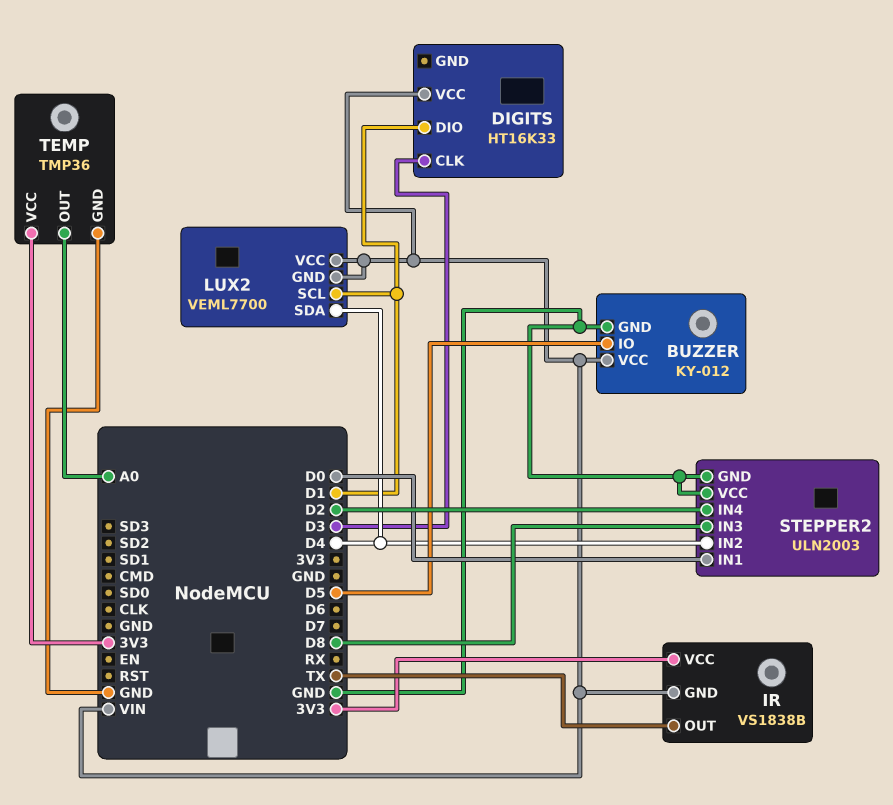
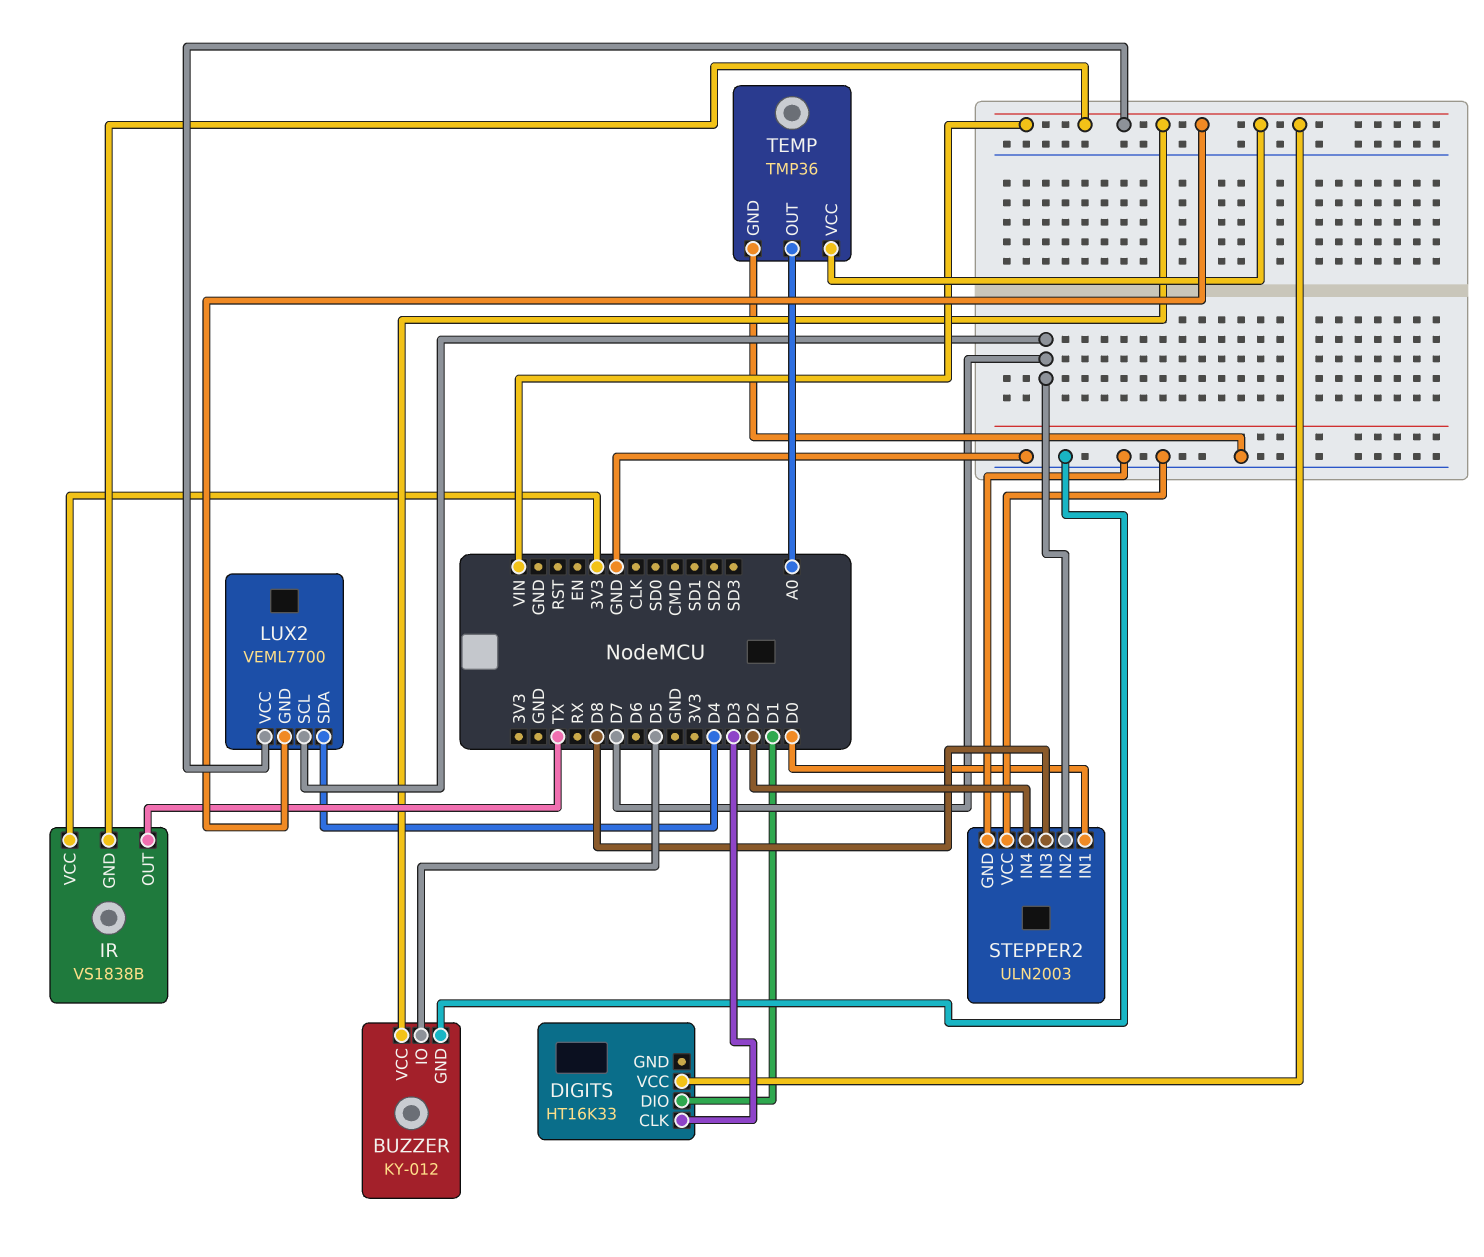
LUX2 pin SCL: D1 -> D7
STEPPER2 pin IN2: D4 -> D7
TEMP pin VCC: 3V3 -> VIN

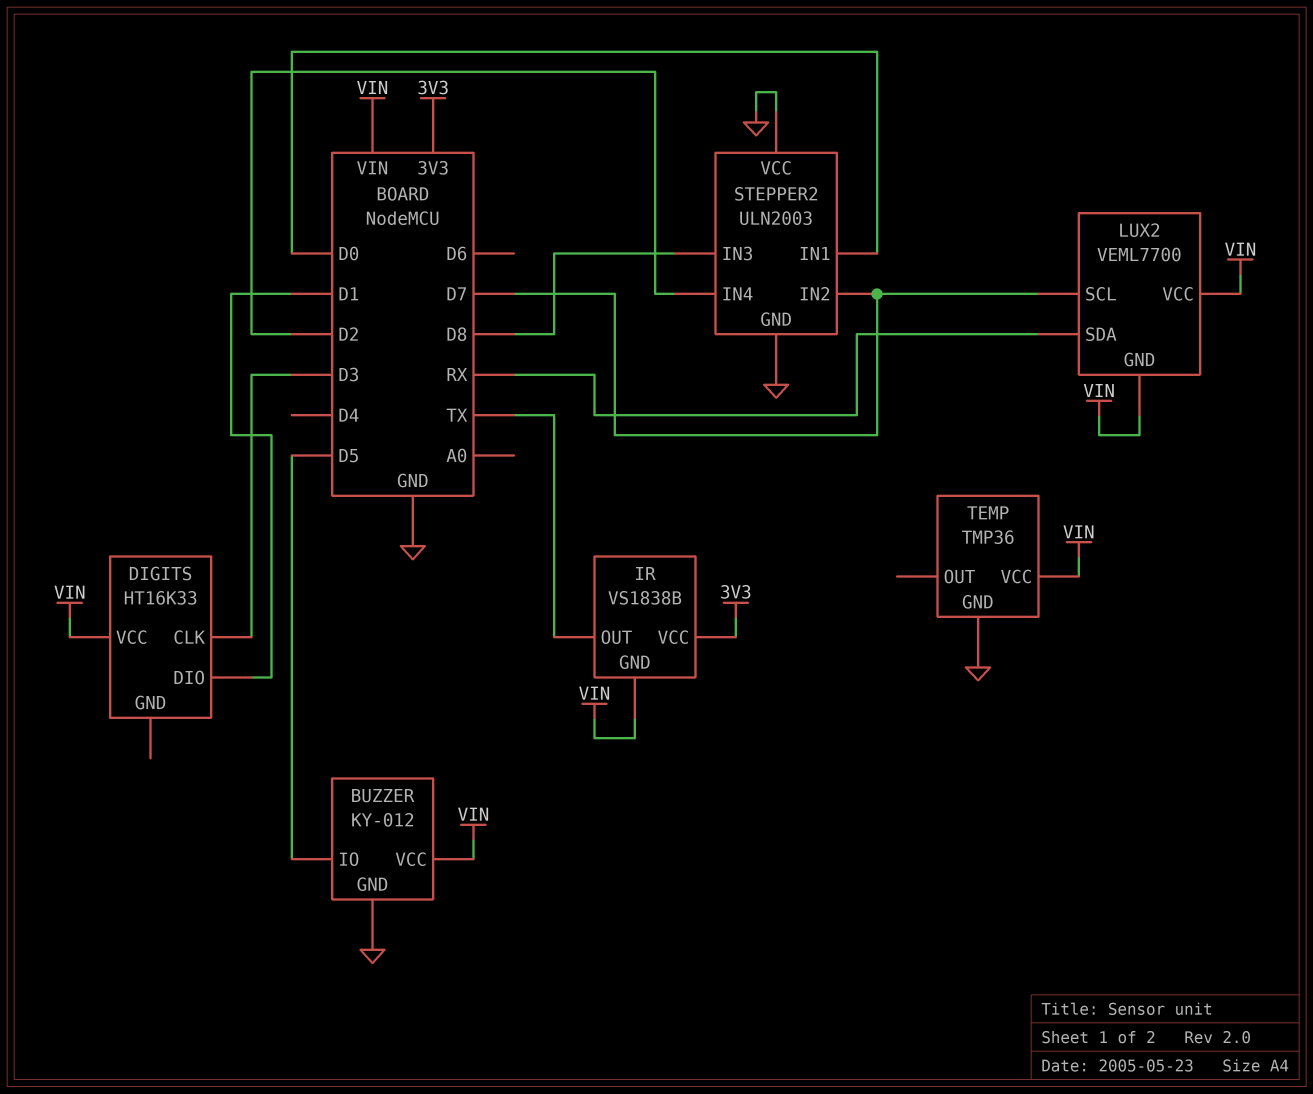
LUX2 pin SDA: D4 -> RX
TEMP pin OUT: A0 -> none

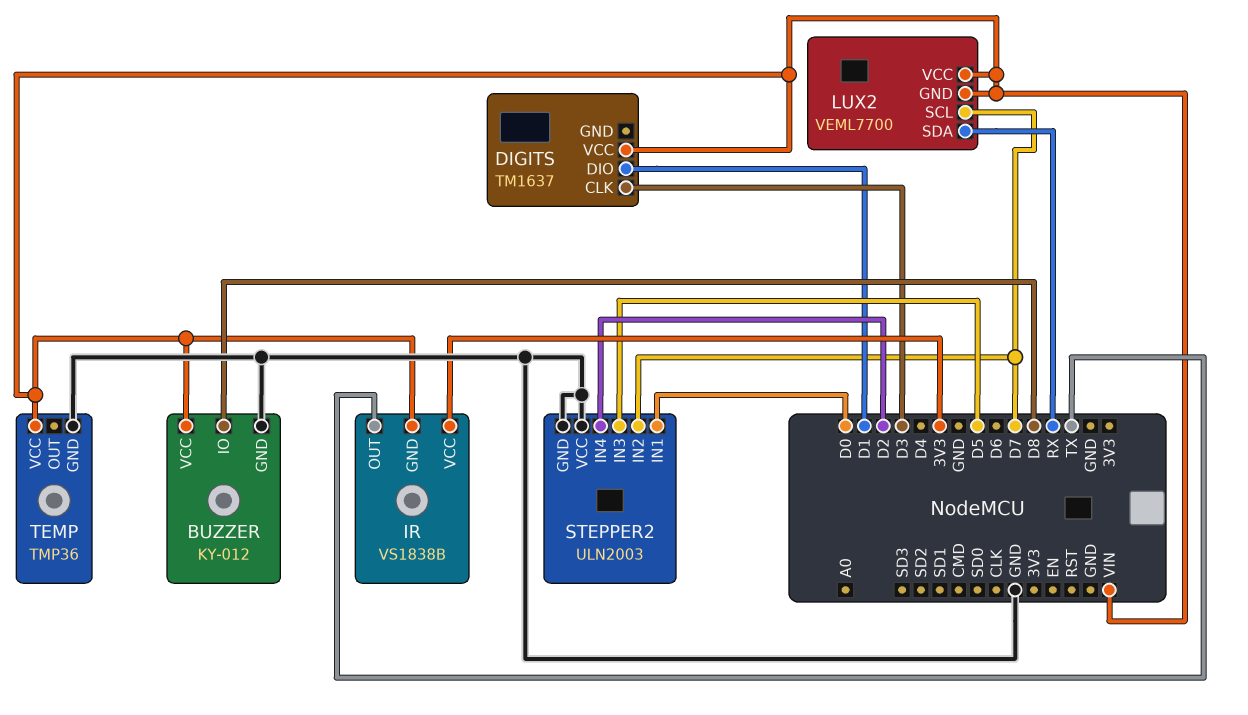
BUZZER pin IO: D5 -> D8
DIGITS: HT16K33 -> TM1637
STEPPER2 pin IN3: D8 -> D5

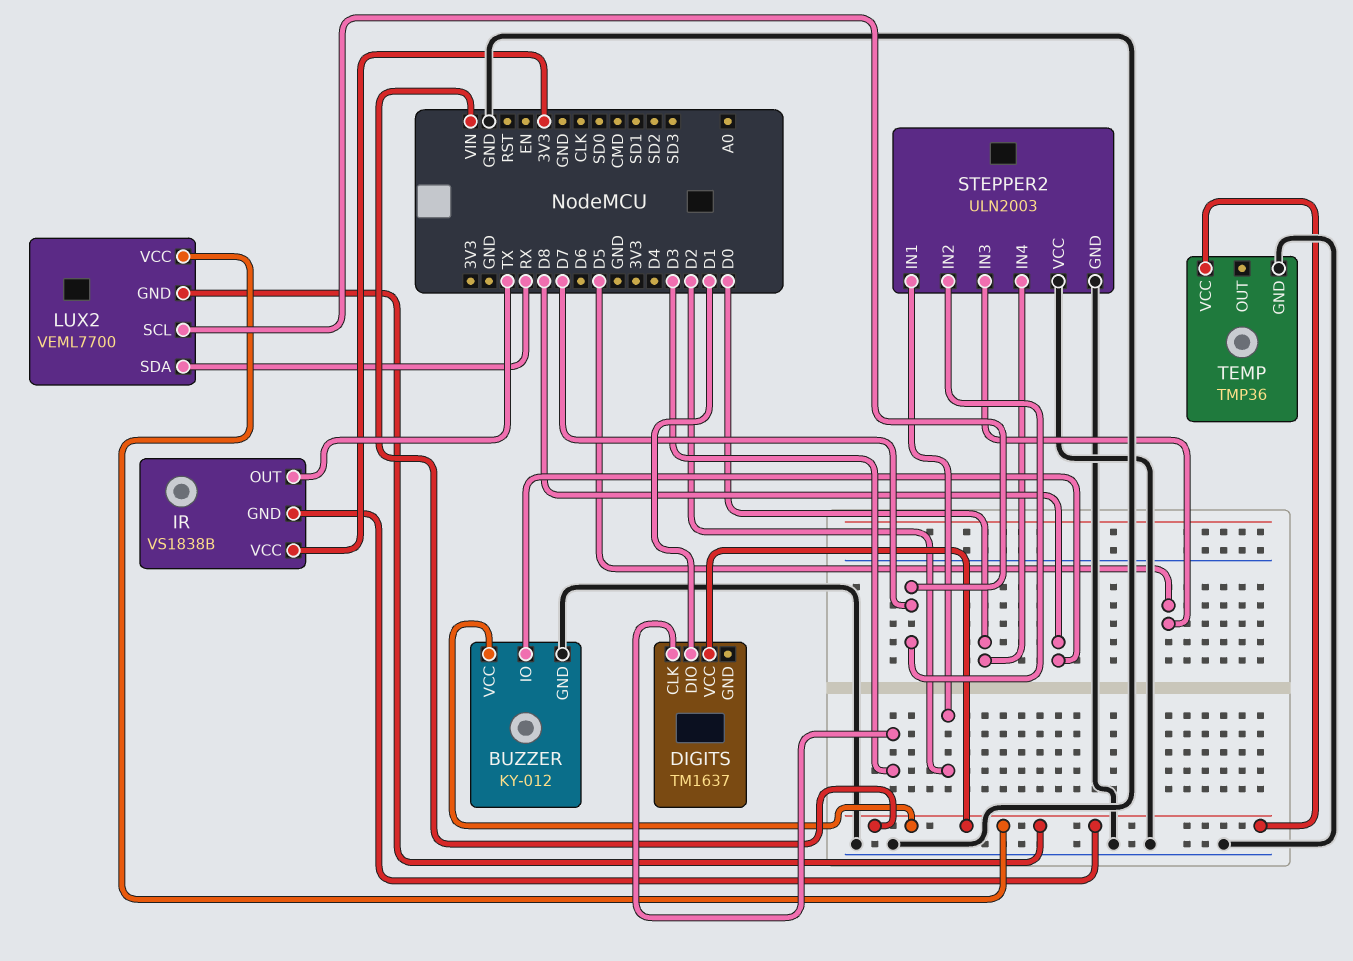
STEPPER2 pin IN1: D0 -> D2
STEPPER2 pin IN4: D2 -> D0

